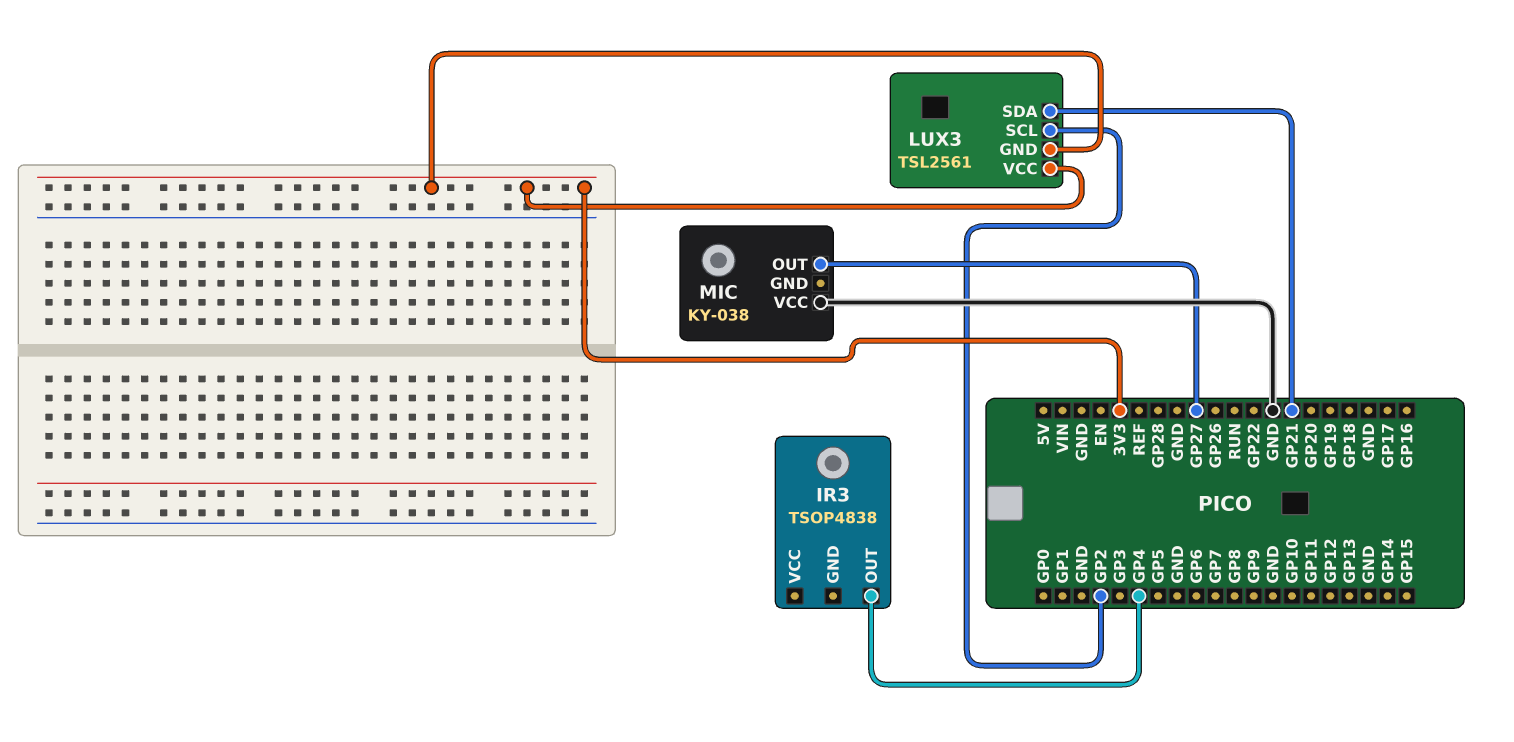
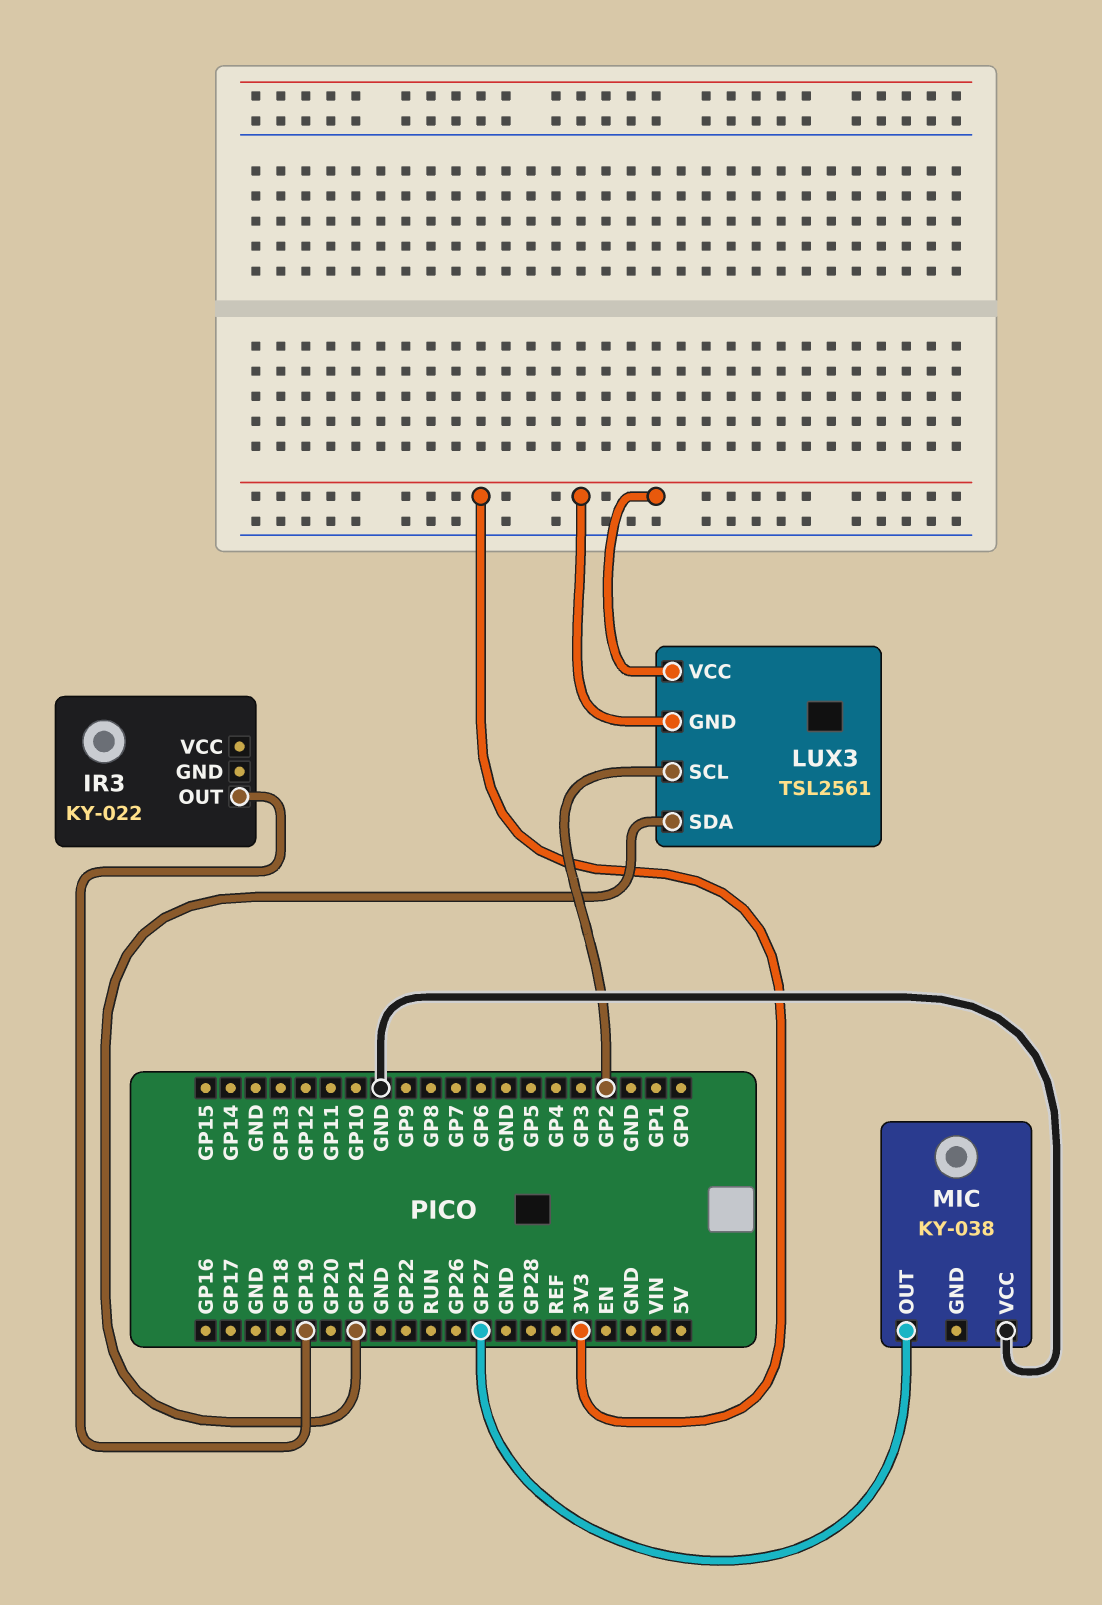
IR3: TSOP4838 -> KY-022
IR3 pin OUT: GP4 -> GP19

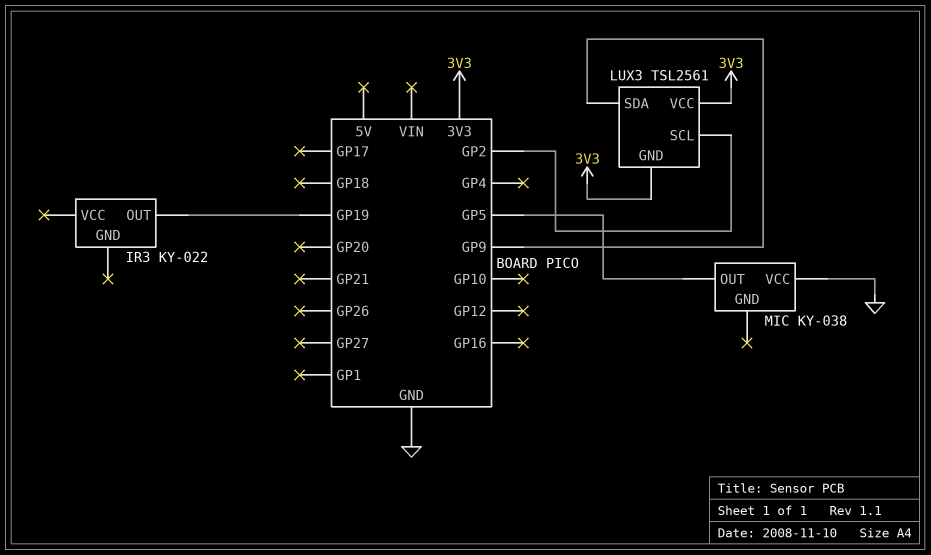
LUX3 pin SDA: GP21 -> GP9
MIC pin OUT: GP27 -> GP5

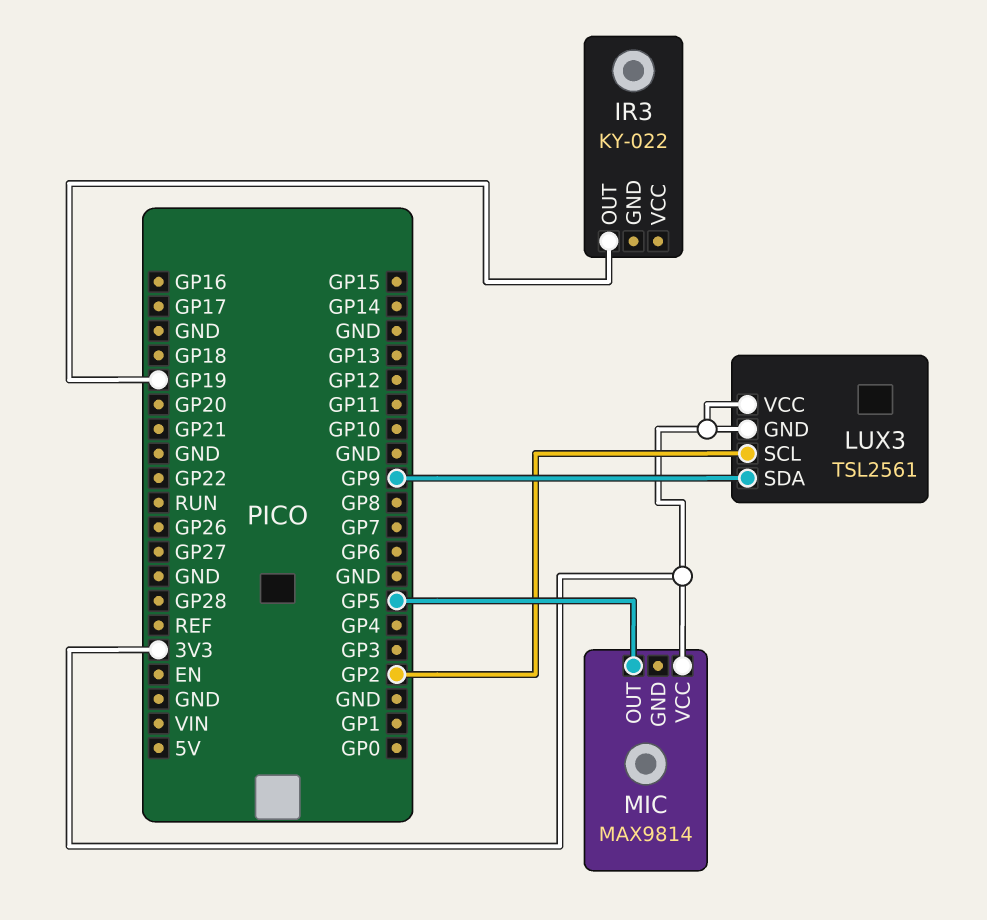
MIC: KY-038 -> MAX9814
MIC pin VCC: GND -> 3V3

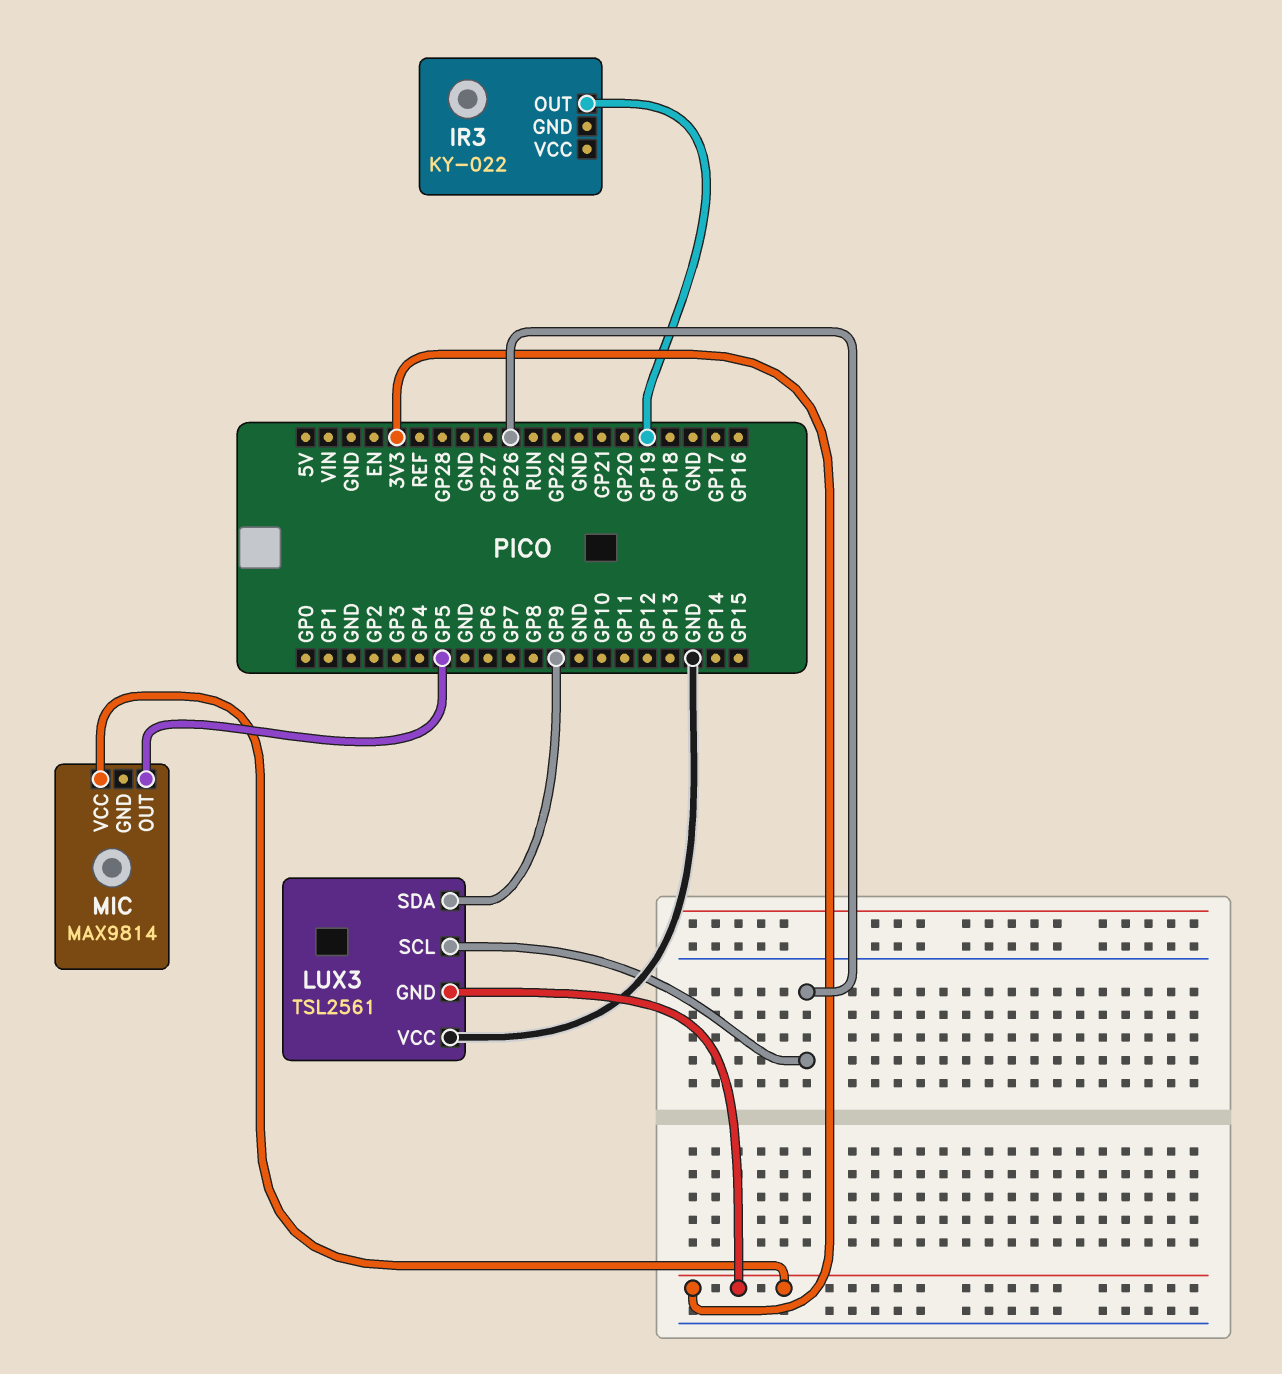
LUX3 pin SCL: GP2 -> GP26
LUX3 pin VCC: 3V3 -> GND

